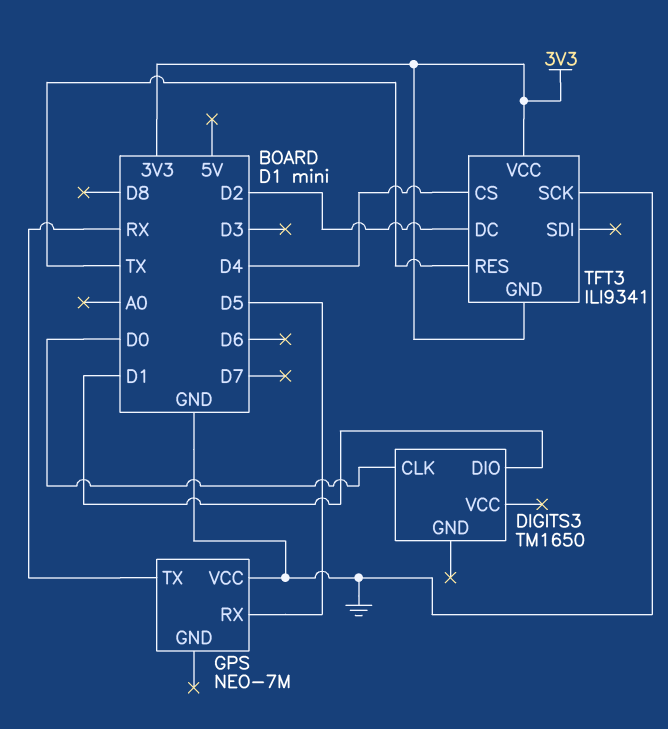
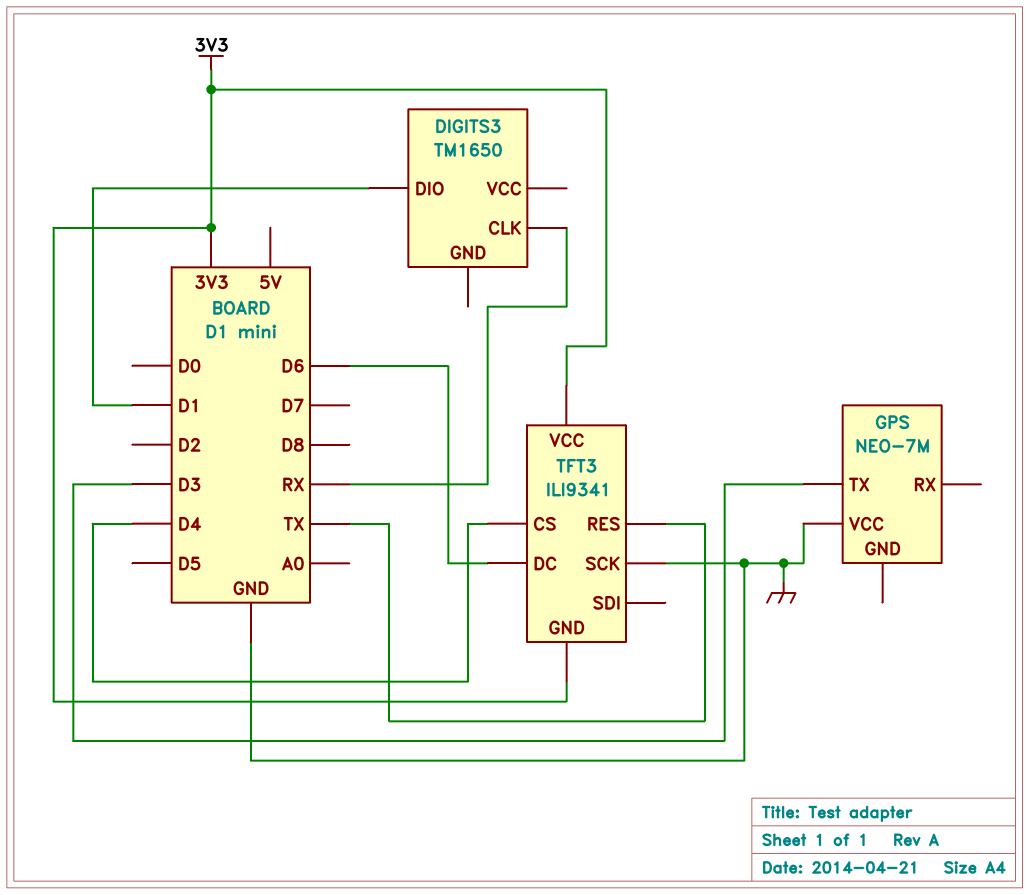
DIGITS3 pin CLK: D0 -> RX
GPS pin RX: D5 -> none
GPS pin TX: RX -> D3
TFT3 pin DC: D2 -> D6

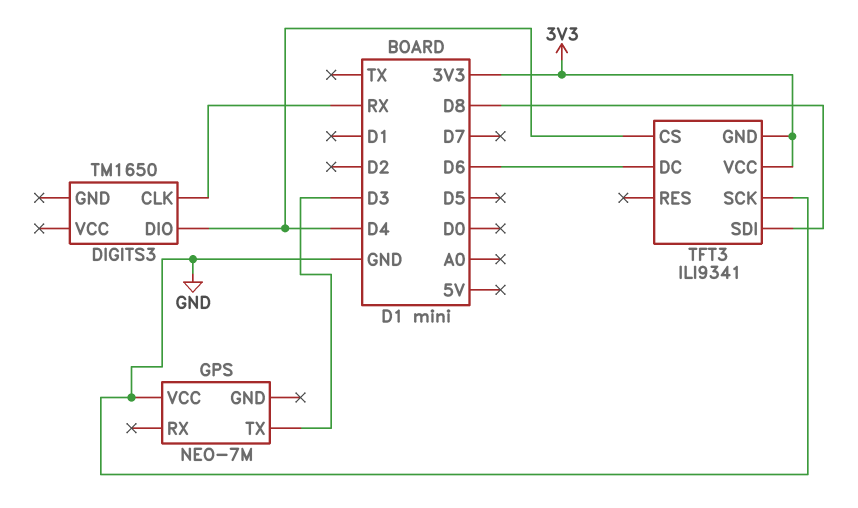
DIGITS3 pin DIO: D1 -> D4
TFT3 pin RES: TX -> none
TFT3 pin SDI: none -> D8

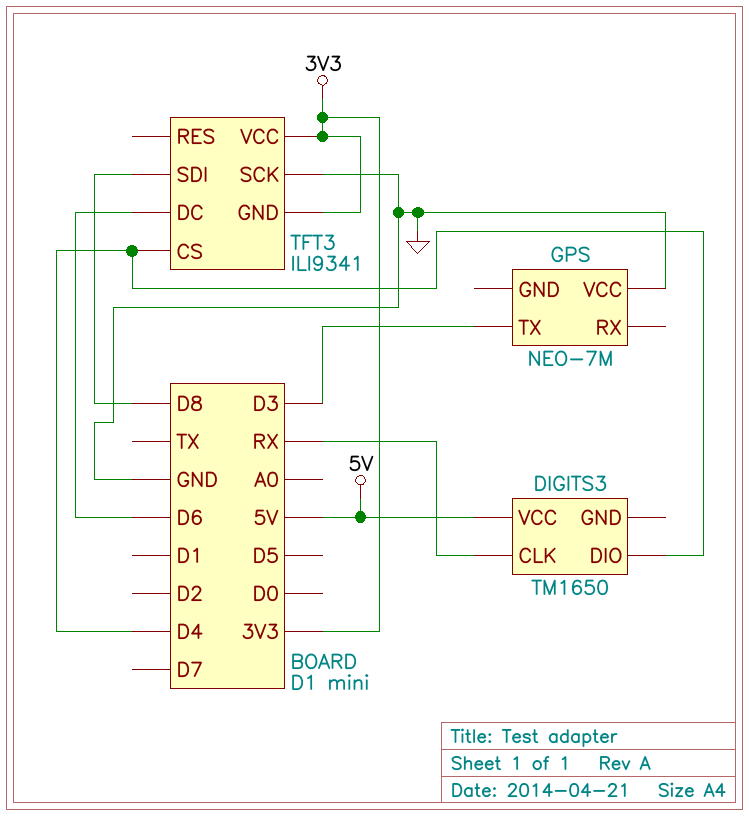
DIGITS3 pin VCC: none -> 5V

